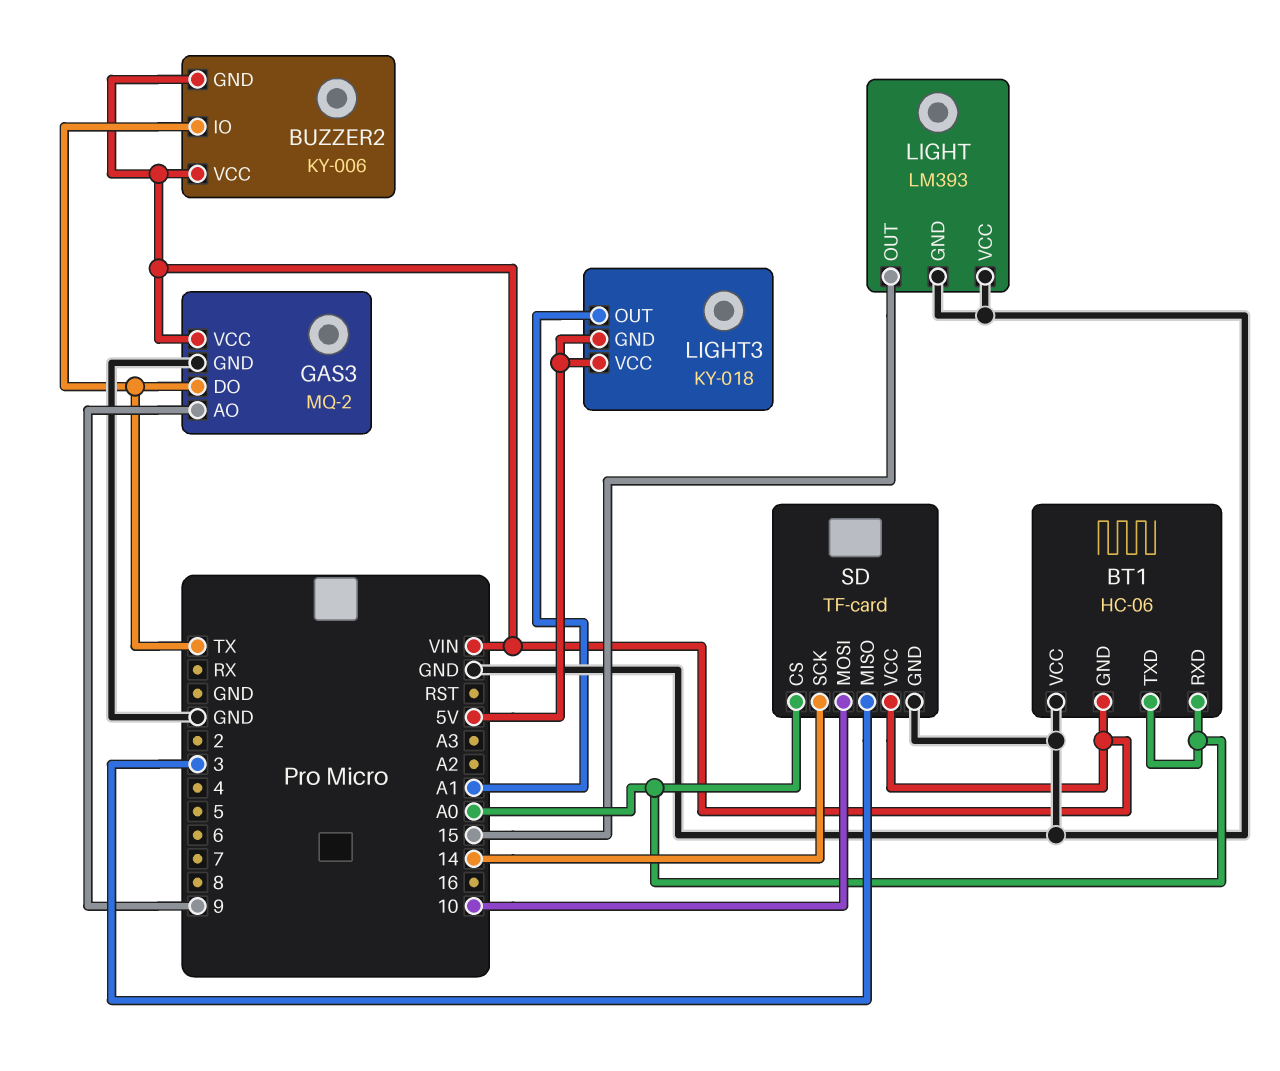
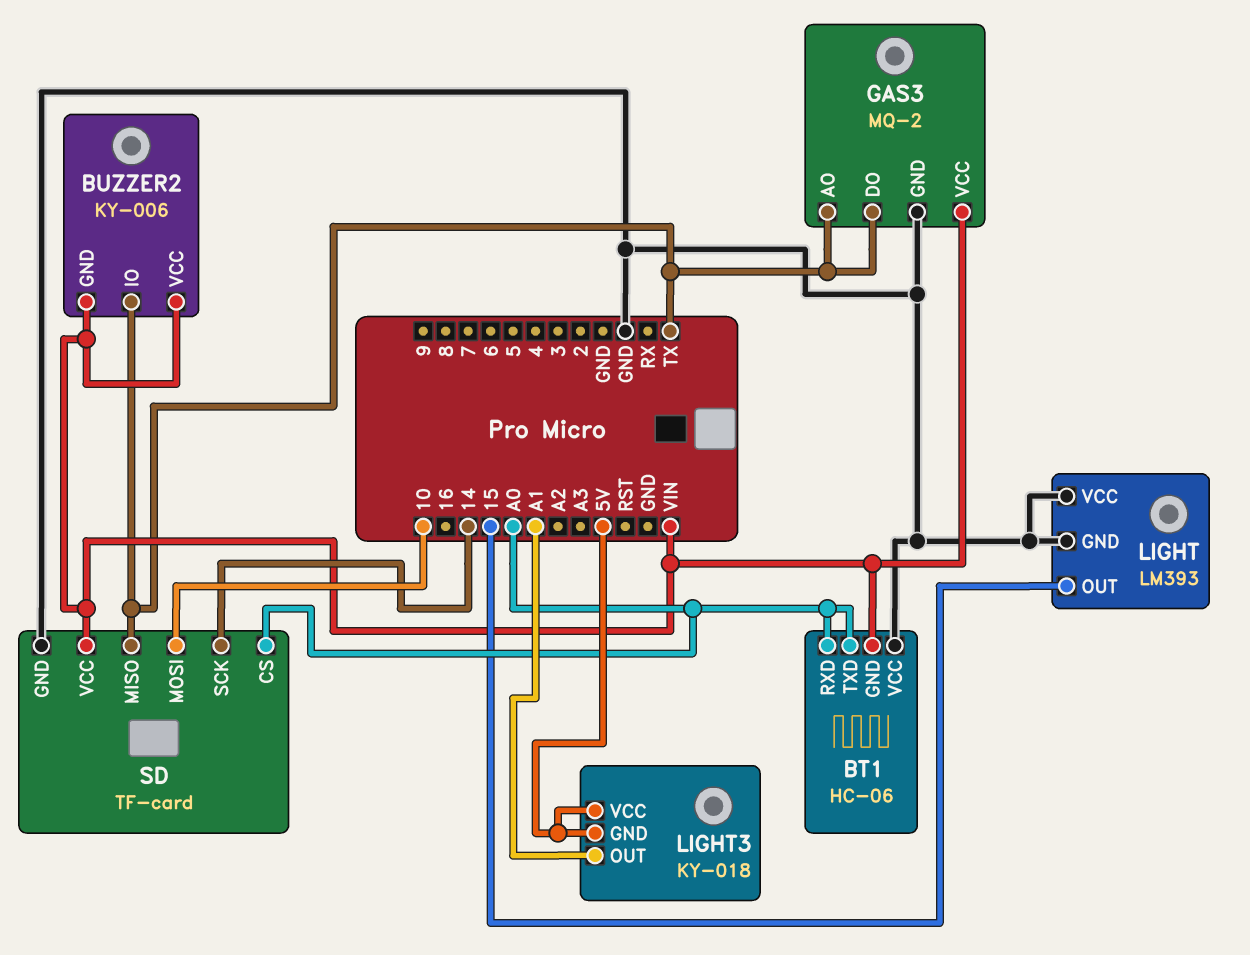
GAS3 pin AO: 9 -> TX
SD pin MISO: 3 -> TX

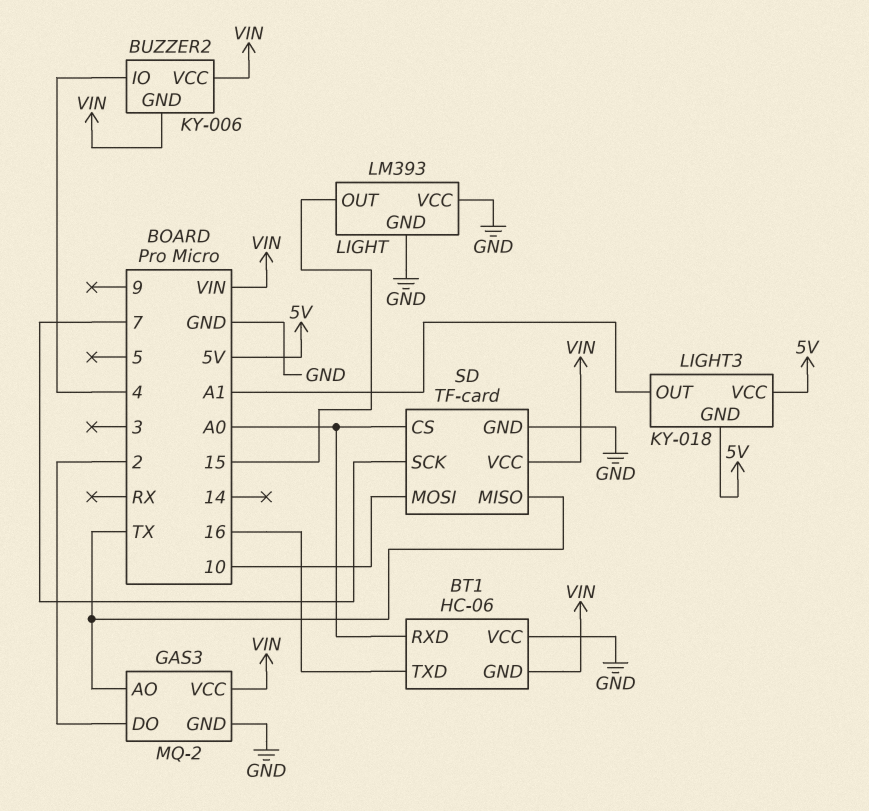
BT1 pin TXD: A0 -> 16
BUZZER2 pin IO: TX -> 4
GAS3 pin DO: TX -> 2
SD pin SCK: 14 -> 7

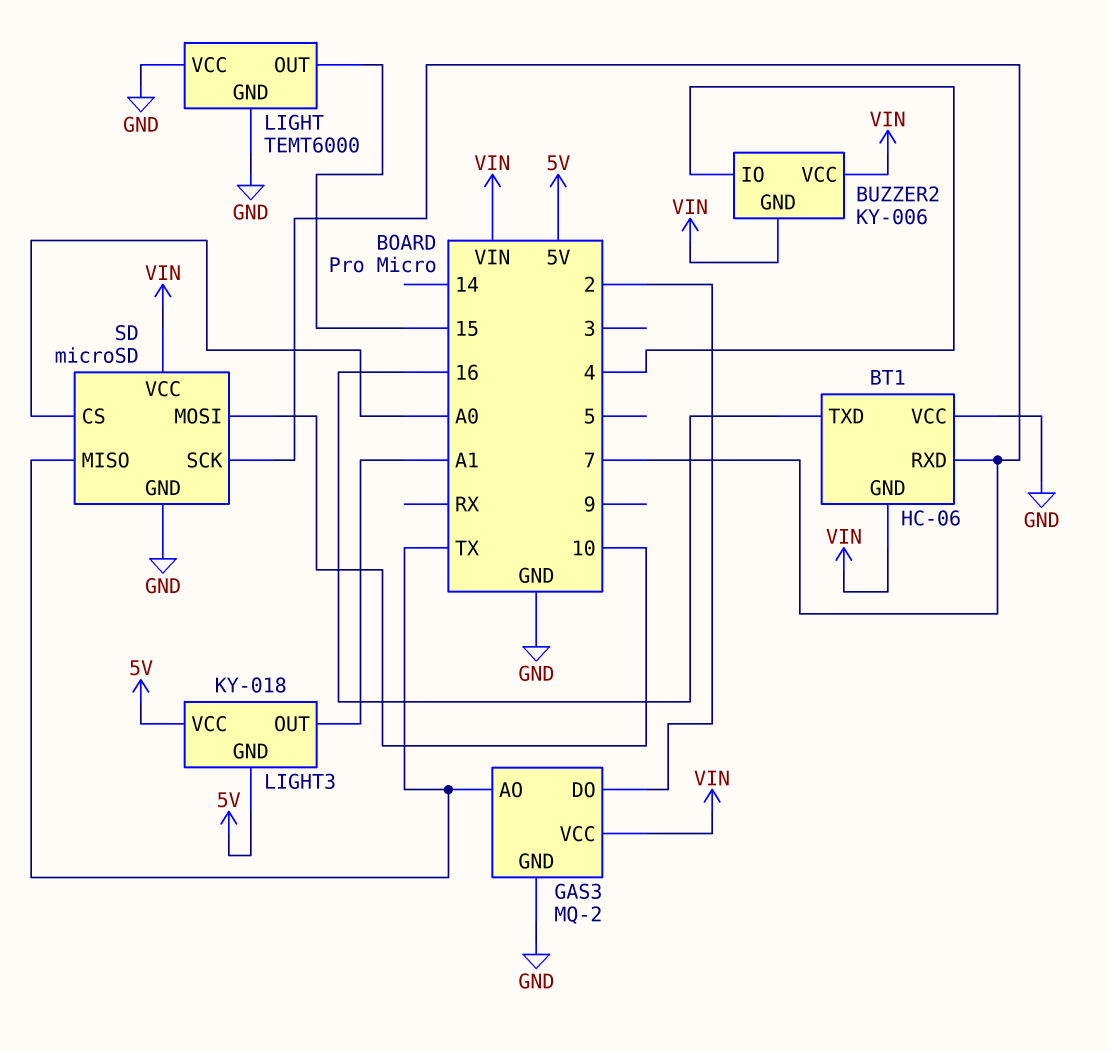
BT1 pin RXD: A0 -> 7
LIGHT: LM393 -> TEMT6000
SD: TF-card -> microSD

